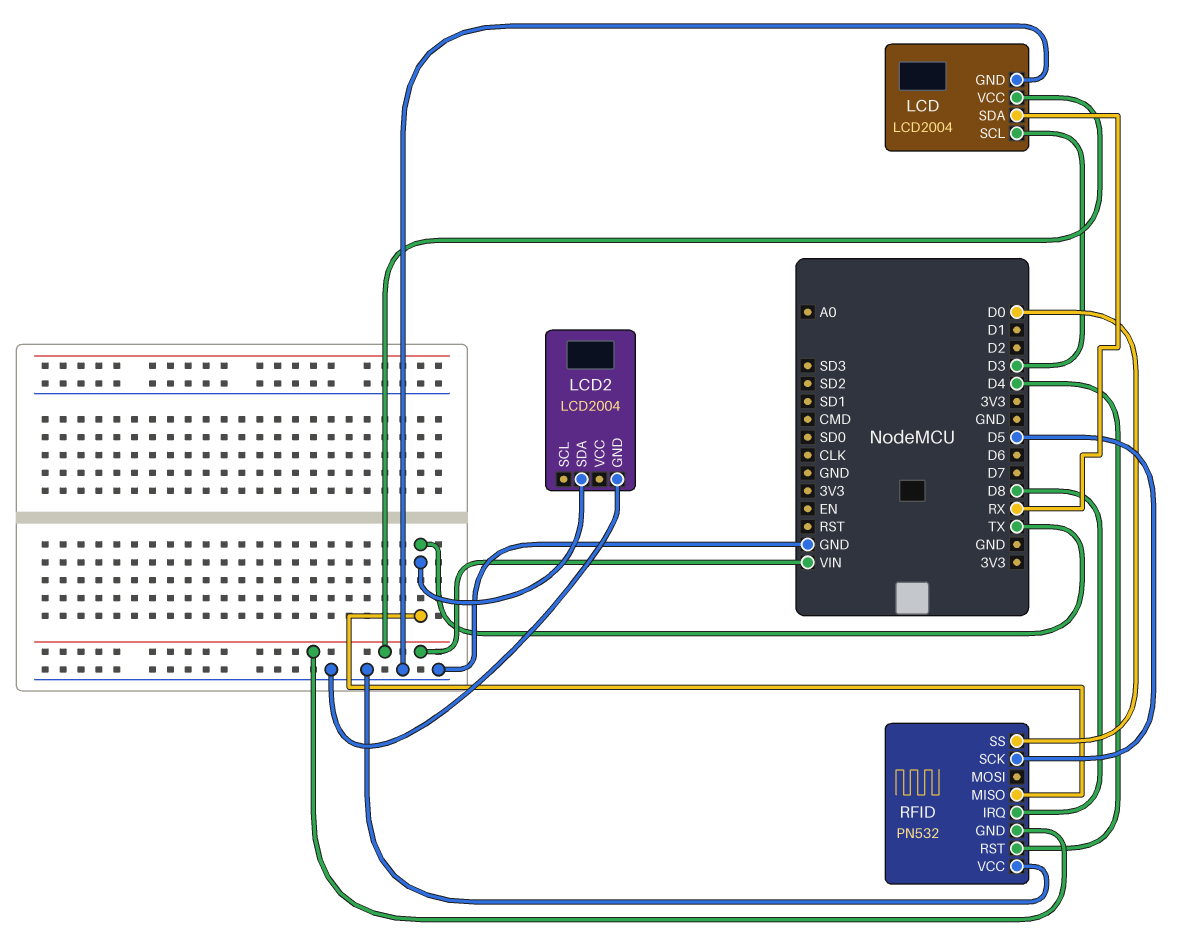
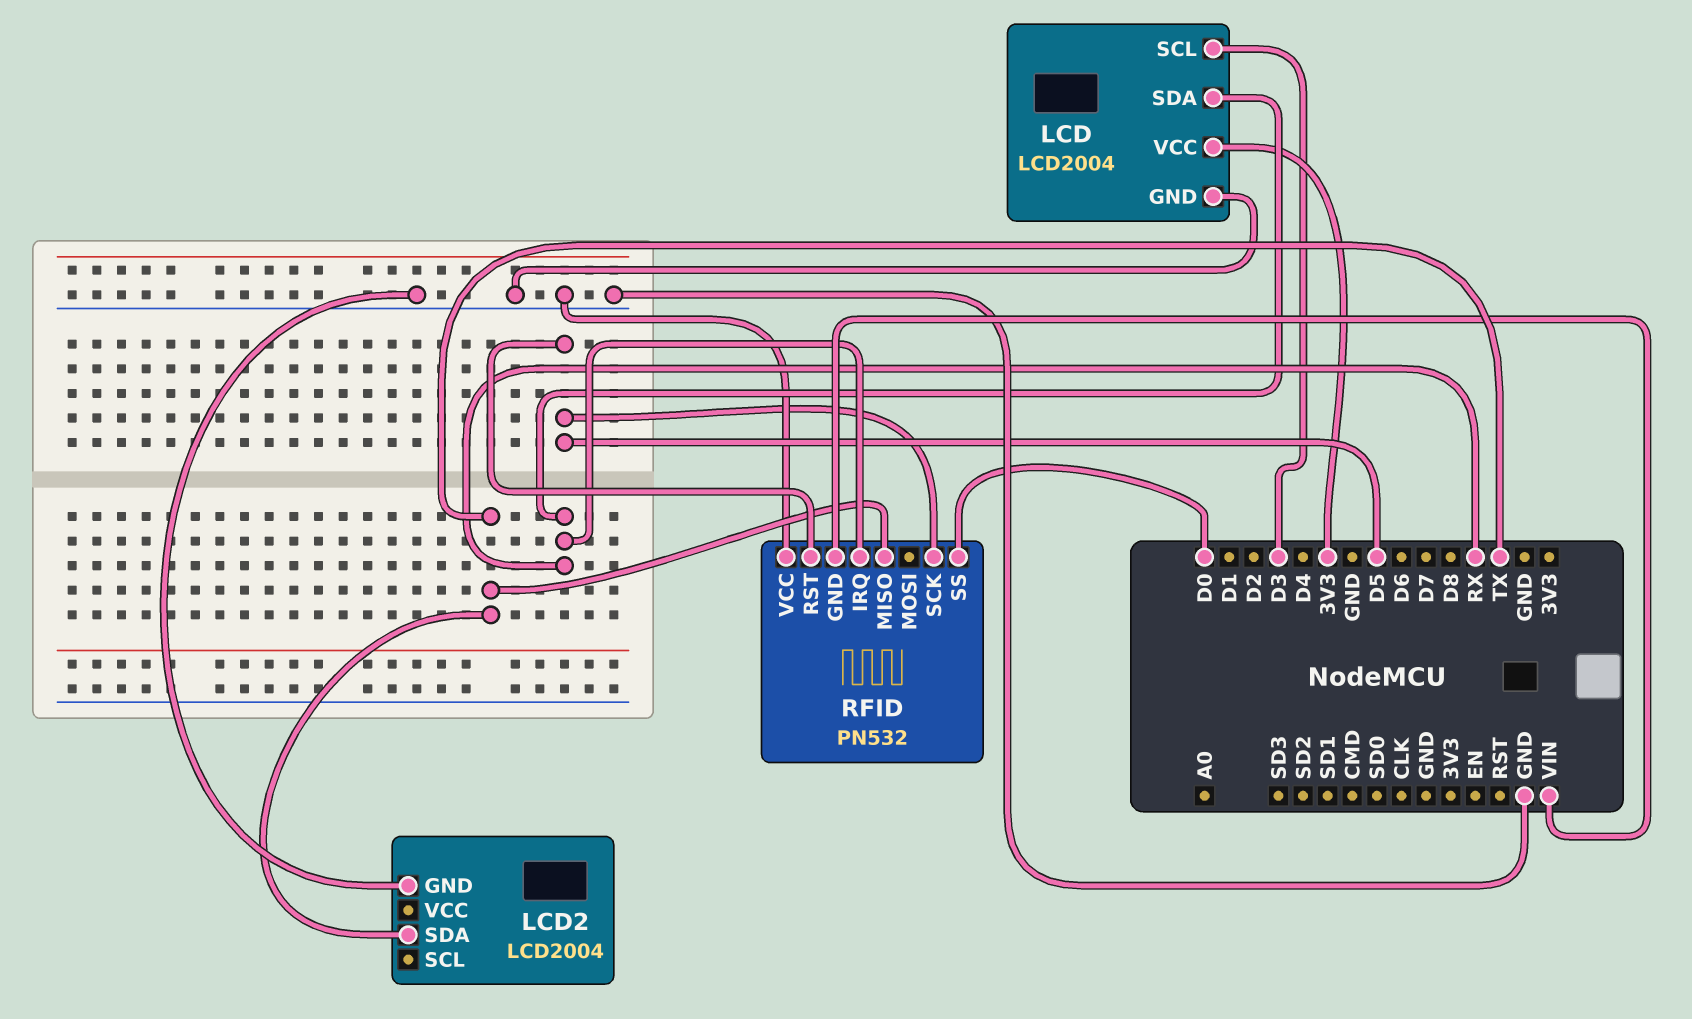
LCD pin VCC: VIN -> 3V3
RFID pin IRQ: D8 -> RX
RFID pin RST: D4 -> D5

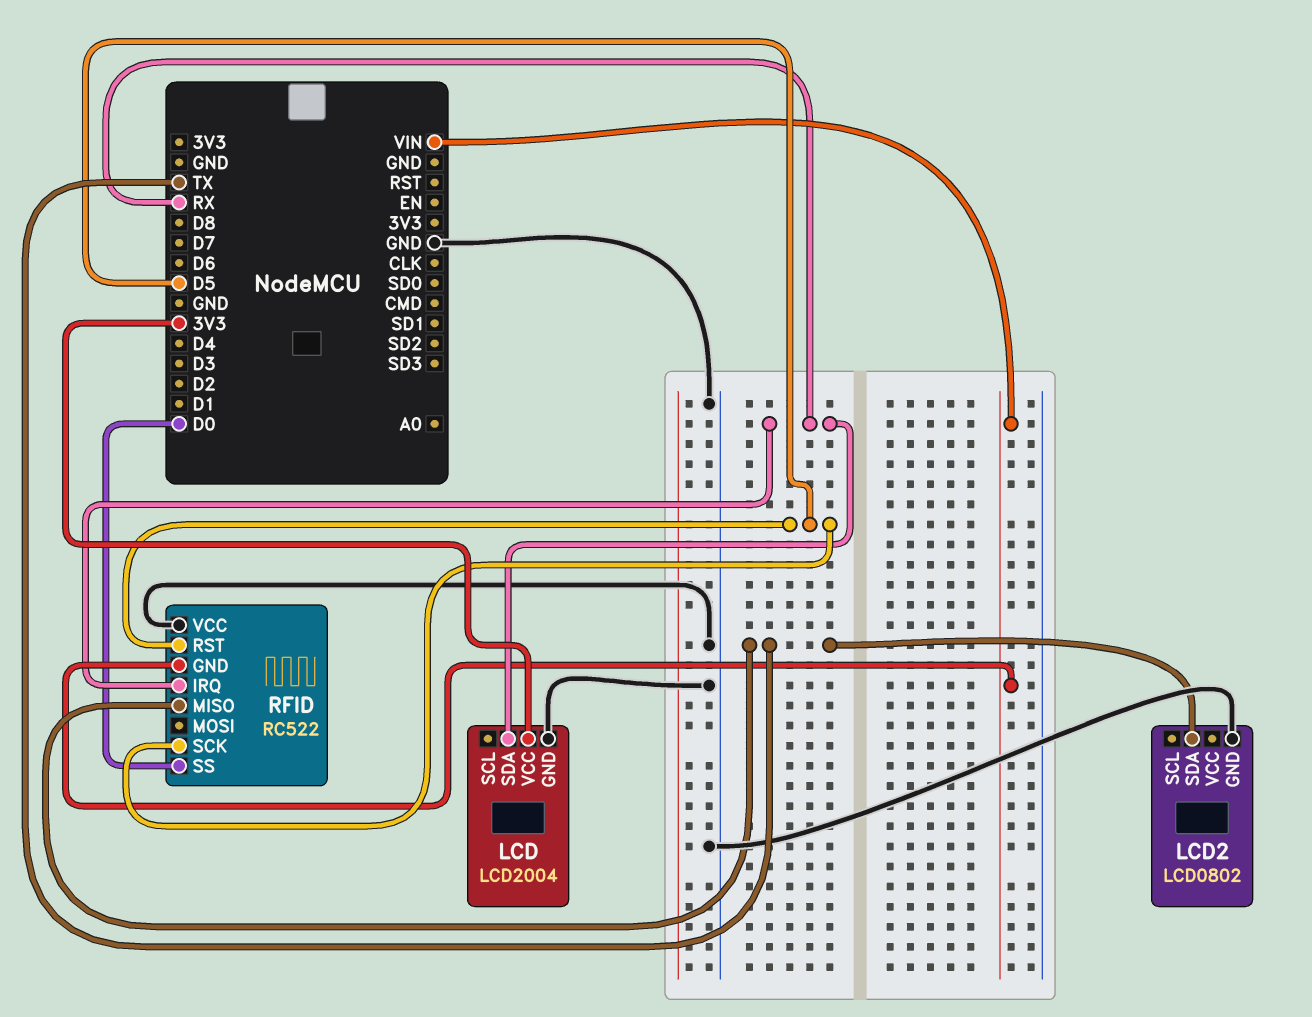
LCD pin SCL: D3 -> none
LCD2: LCD2004 -> LCD0802
RFID: PN532 -> RC522

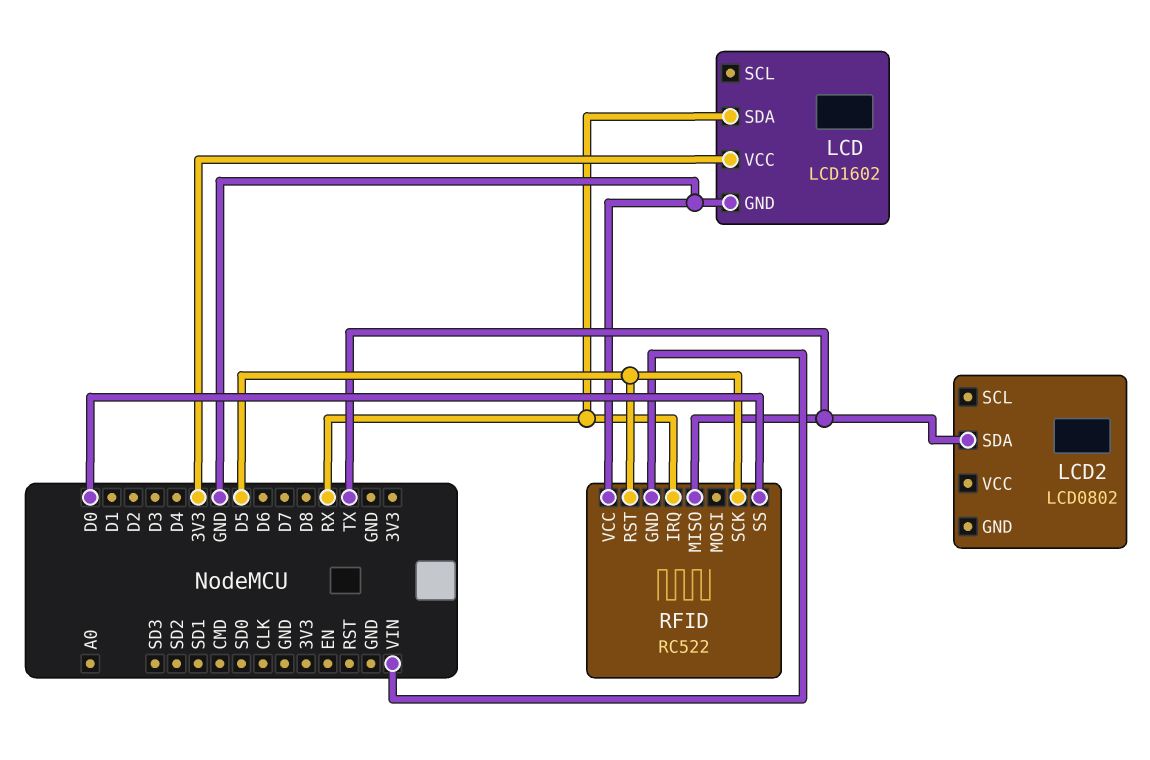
LCD: LCD2004 -> LCD1602
LCD2 pin GND: GND -> none

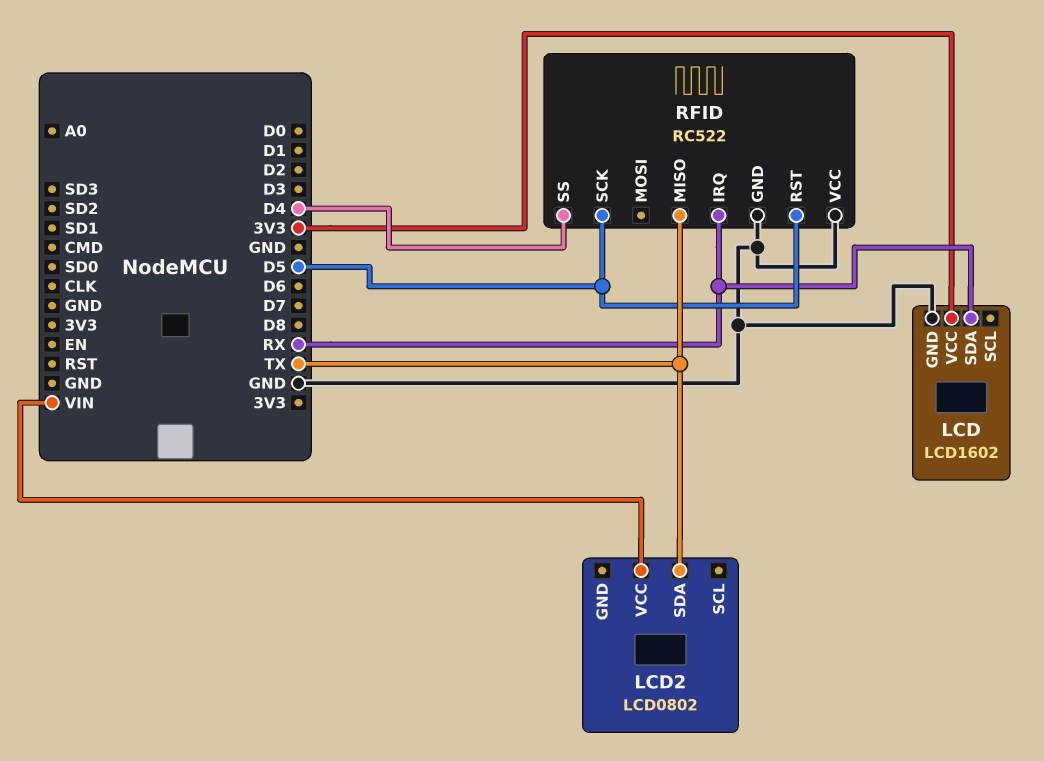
LCD2 pin VCC: none -> VIN
RFID pin GND: VIN -> GND
RFID pin SS: D0 -> D4

